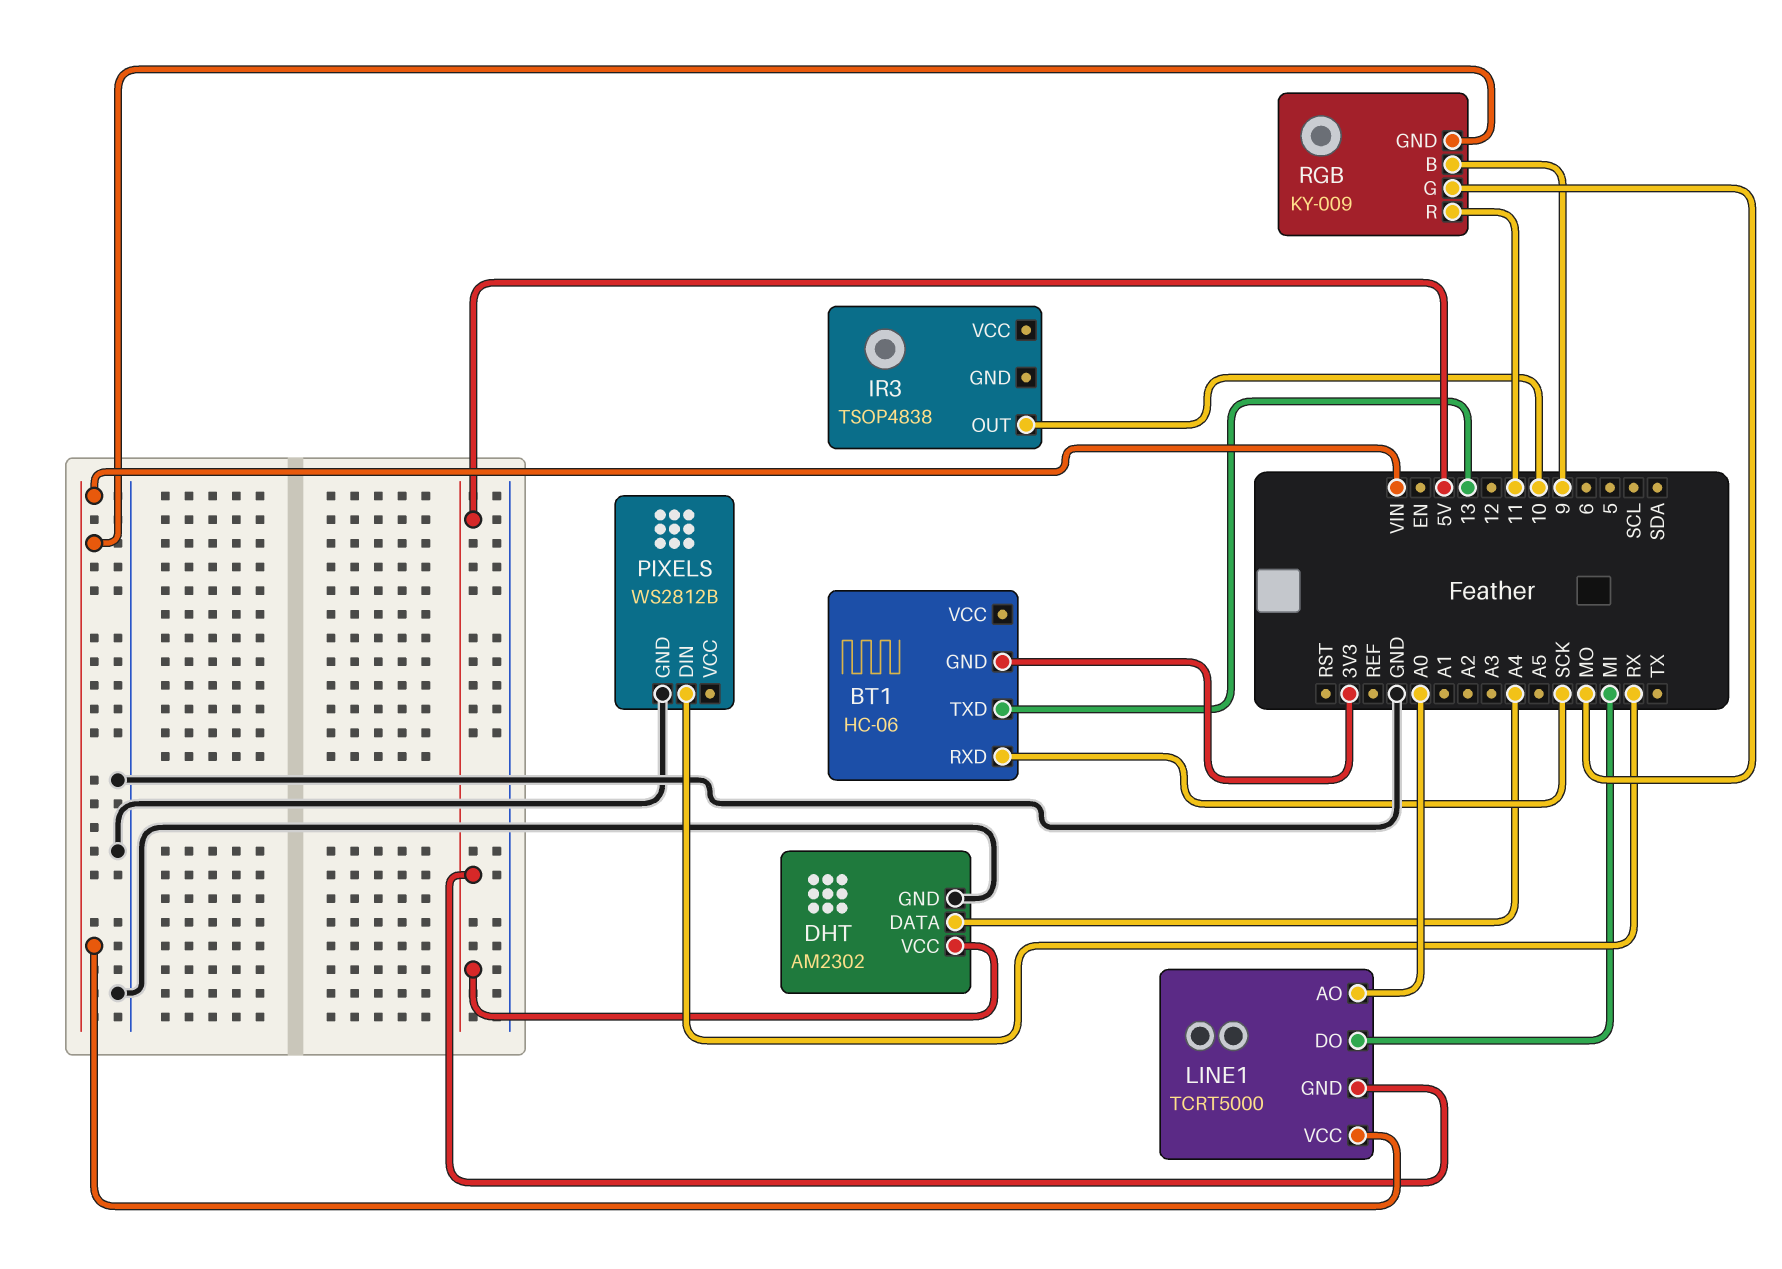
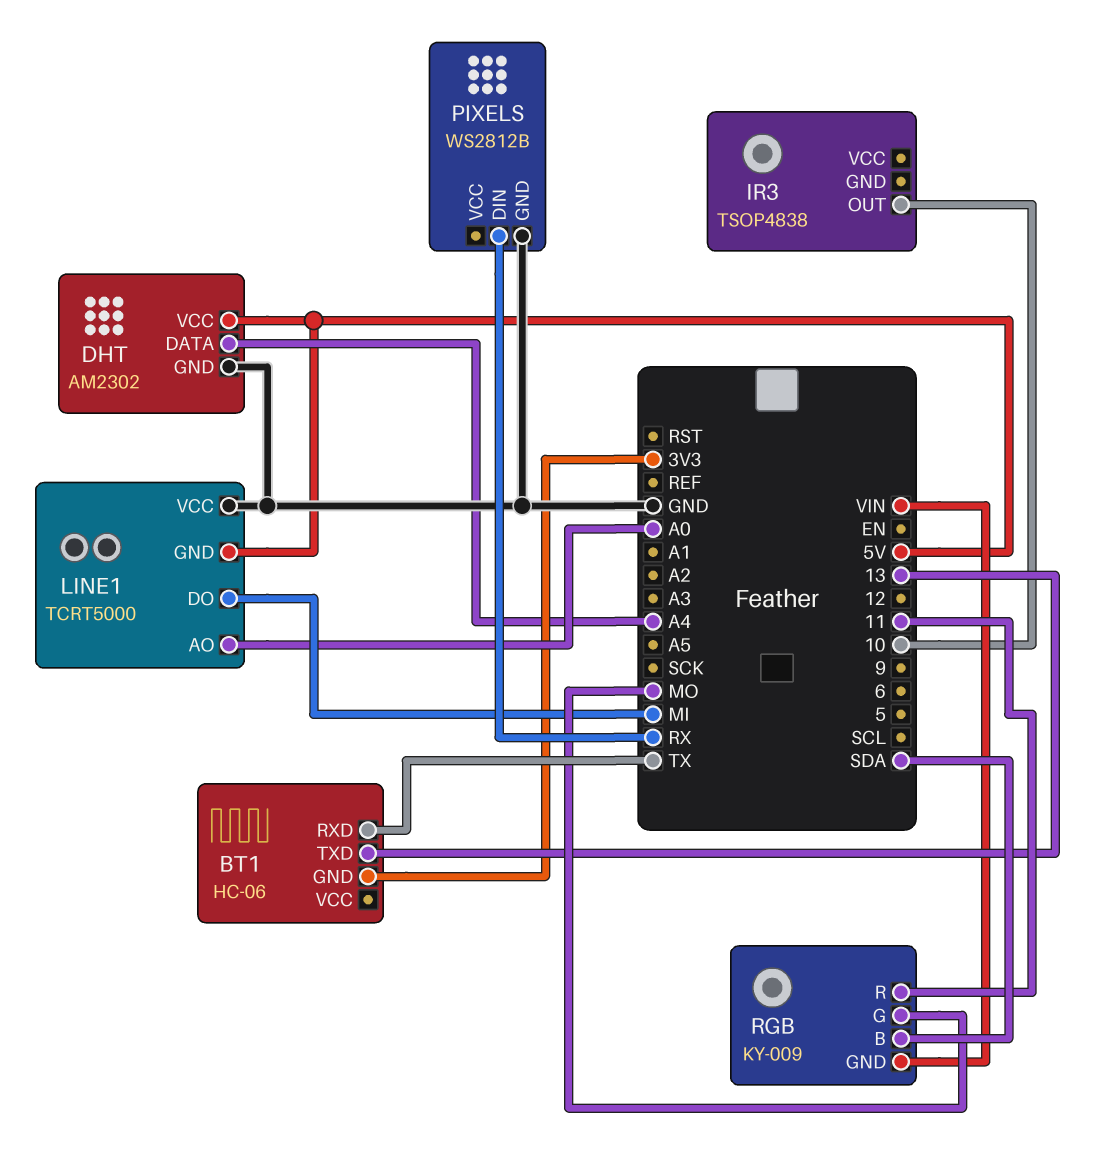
BT1 pin RXD: SCK -> TX
LINE1 pin VCC: VIN -> GND
RGB pin B: 9 -> SDA

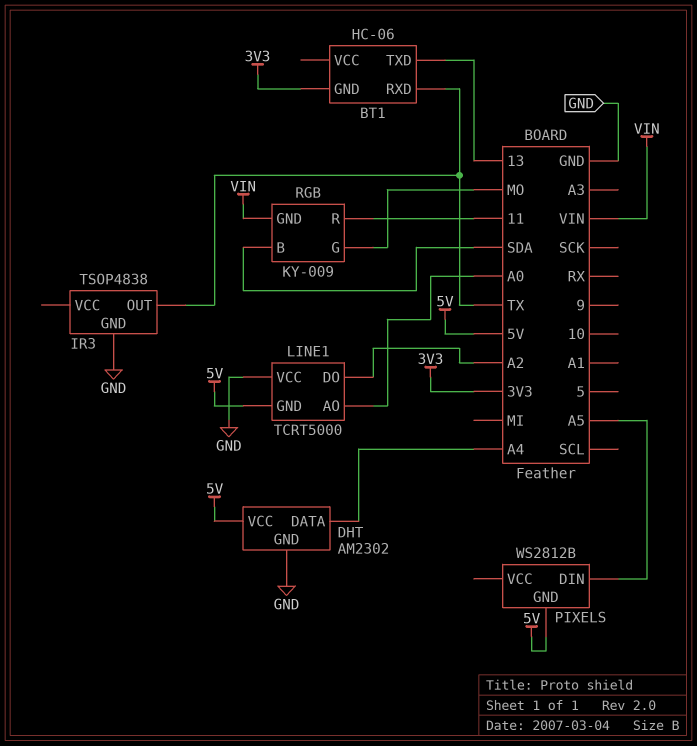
IR3 pin GND: none -> GND
IR3 pin OUT: 10 -> TX
LINE1 pin DO: MI -> A2
PIXELS pin DIN: RX -> A5
PIXELS pin GND: GND -> 5V

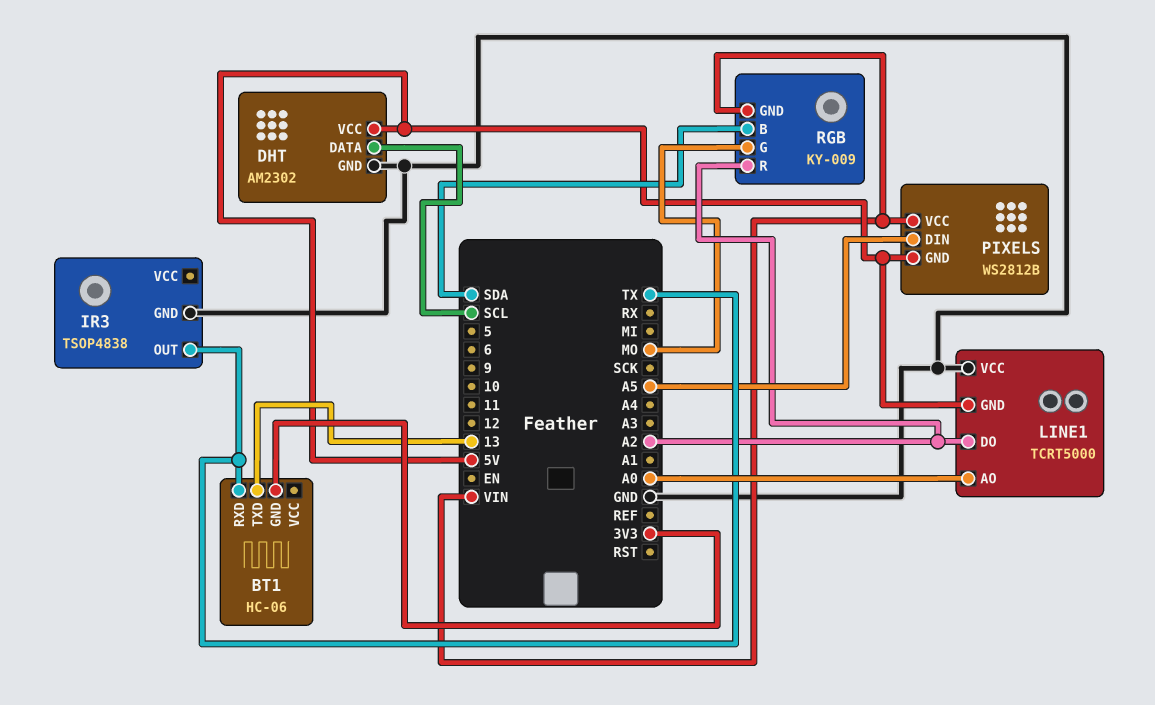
DHT pin DATA: A4 -> SCL
PIXELS pin VCC: none -> VIN
RGB pin R: 11 -> A2

